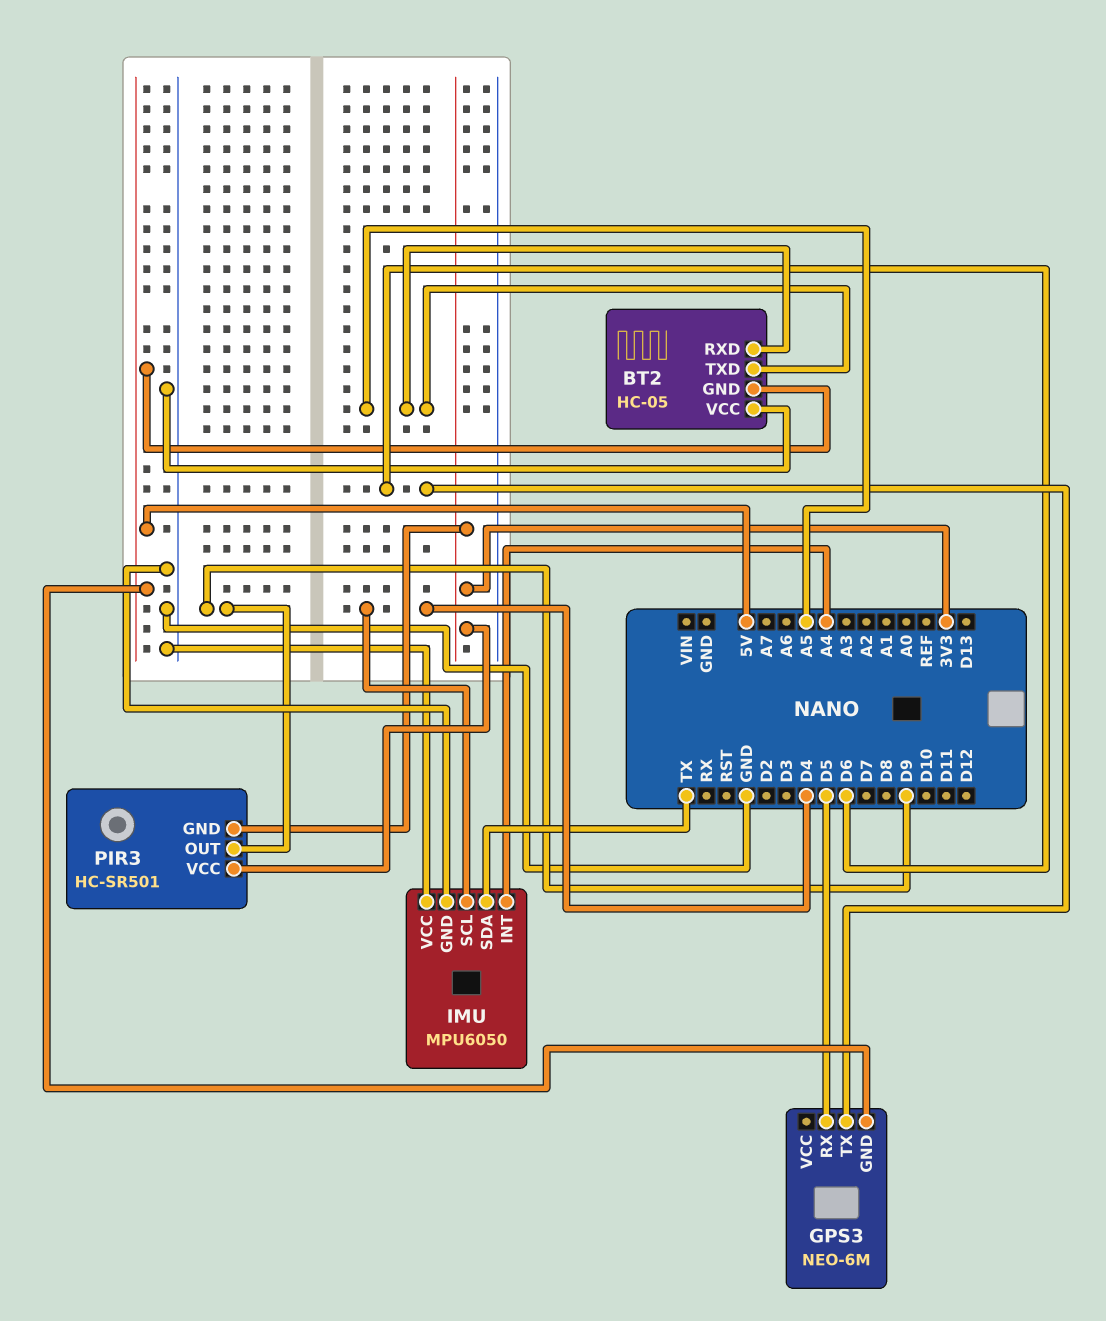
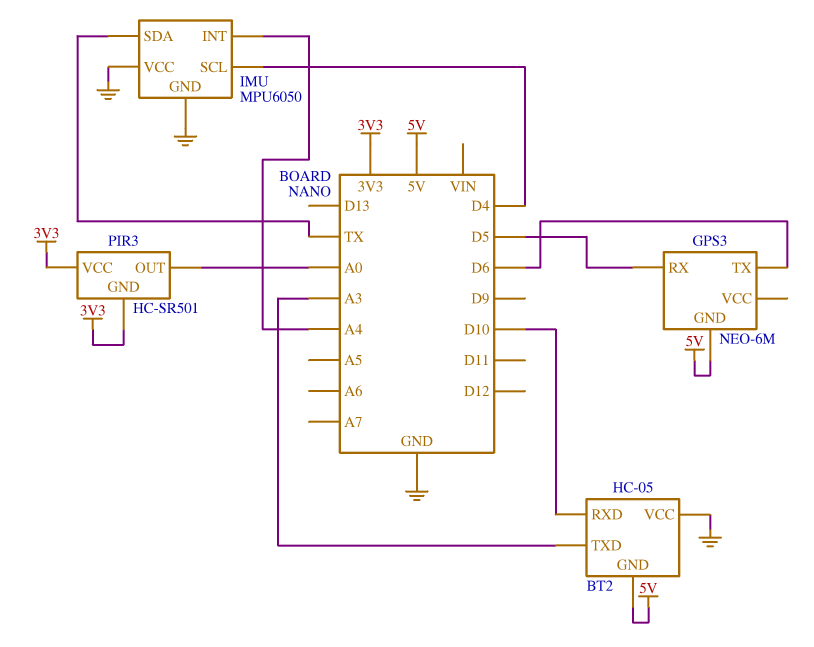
BT2 pin RXD: A5 -> D10
BT2 pin TXD: A5 -> A3
PIR3 pin OUT: D9 -> A0

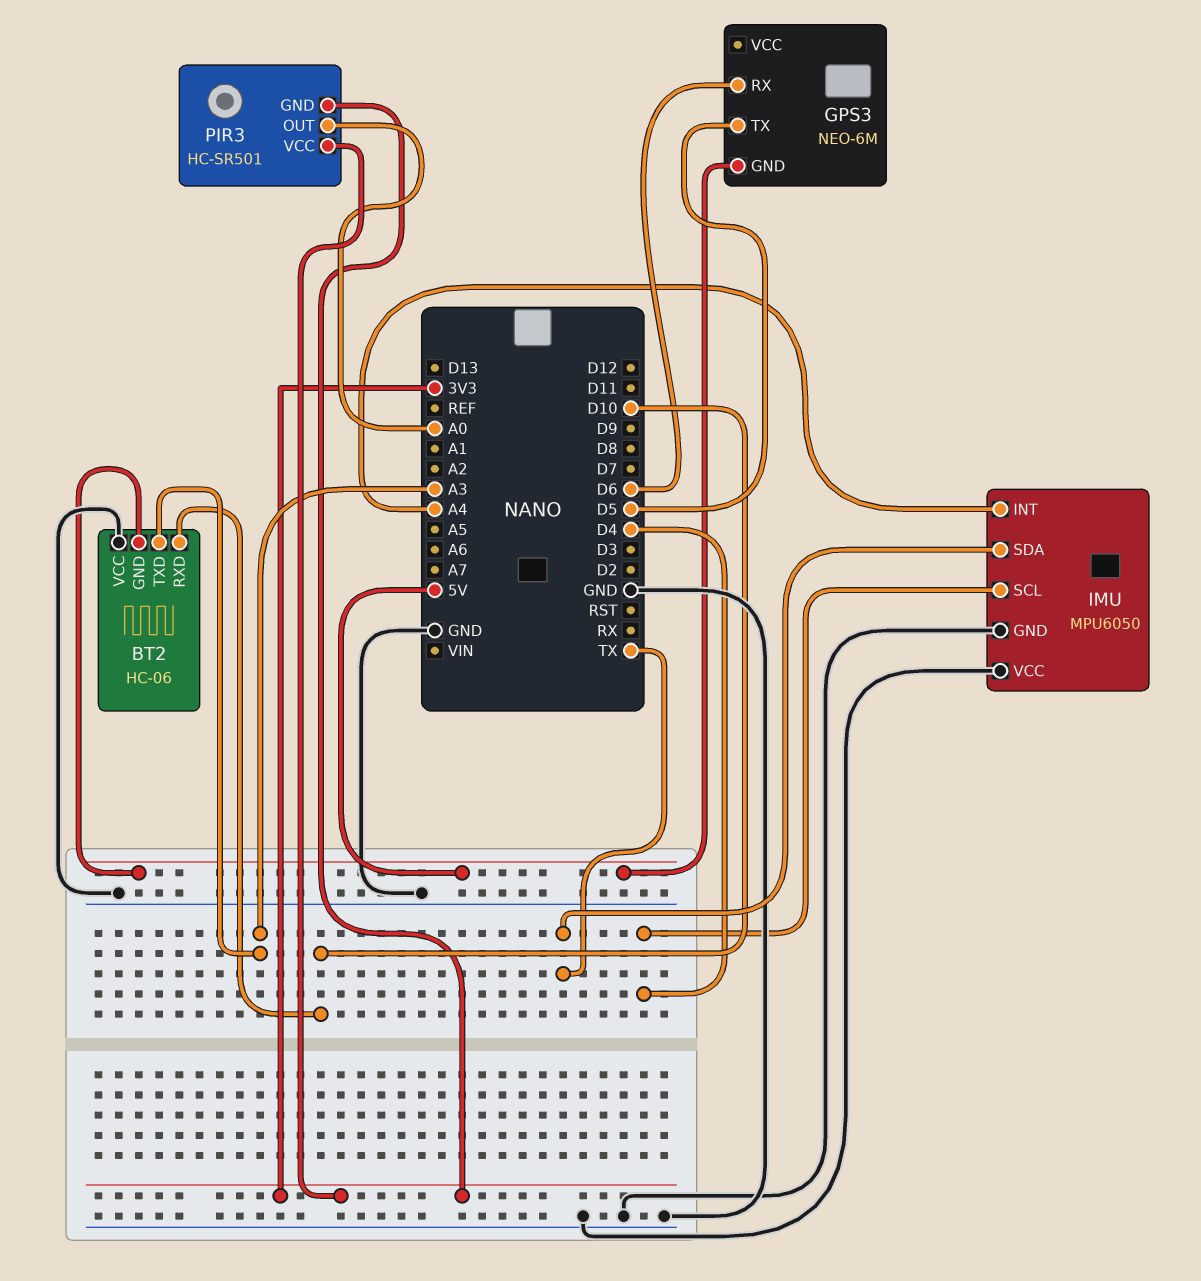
BT2: HC-05 -> HC-06
GPS3 pin RX: D5 -> D6
GPS3 pin TX: D6 -> D5

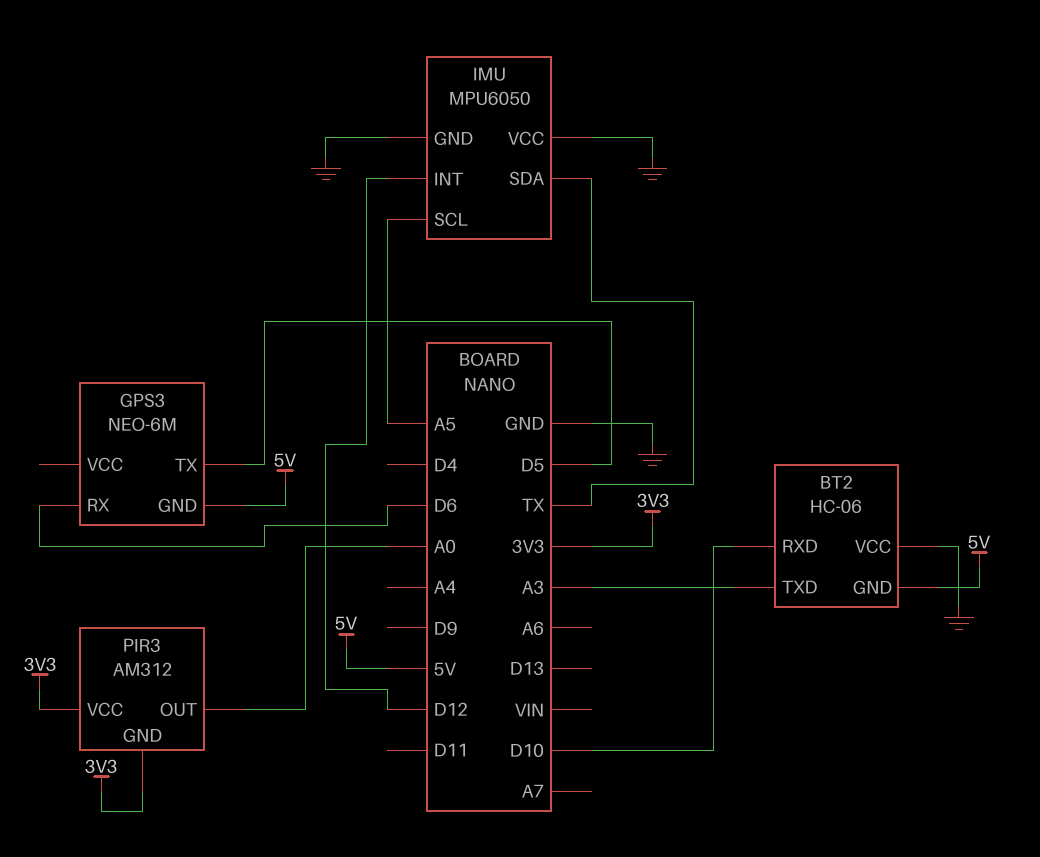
IMU pin INT: A4 -> D12
IMU pin SCL: D4 -> A5
PIR3: HC-SR501 -> AM312

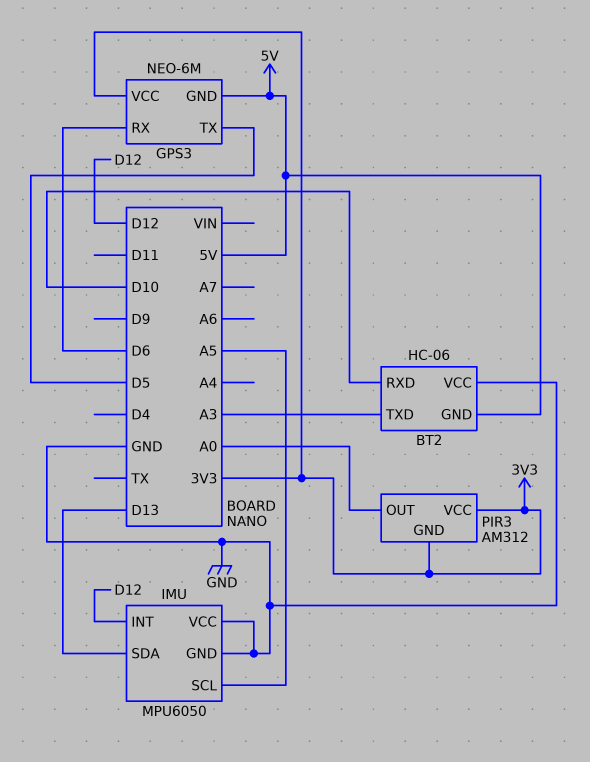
GPS3 pin VCC: none -> 3V3
IMU pin SDA: TX -> D13

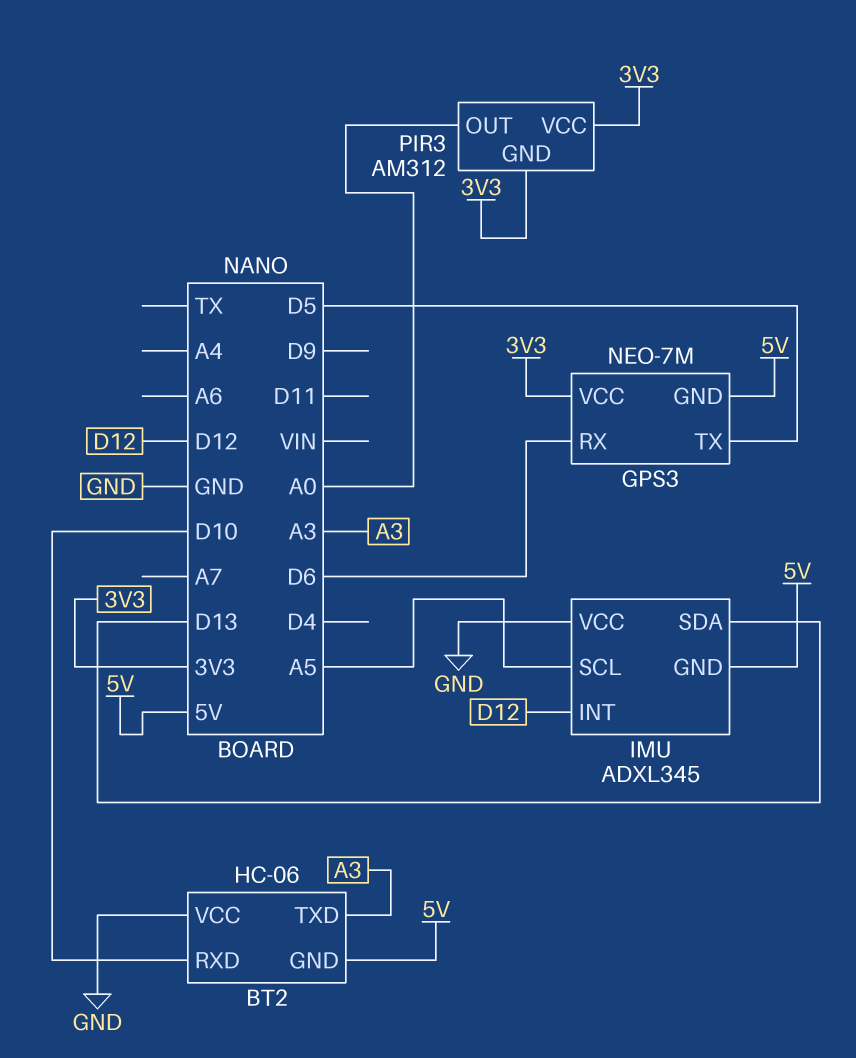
GPS3: NEO-6M -> NEO-7M
IMU: MPU6050 -> ADXL345
IMU pin GND: GND -> 5V

